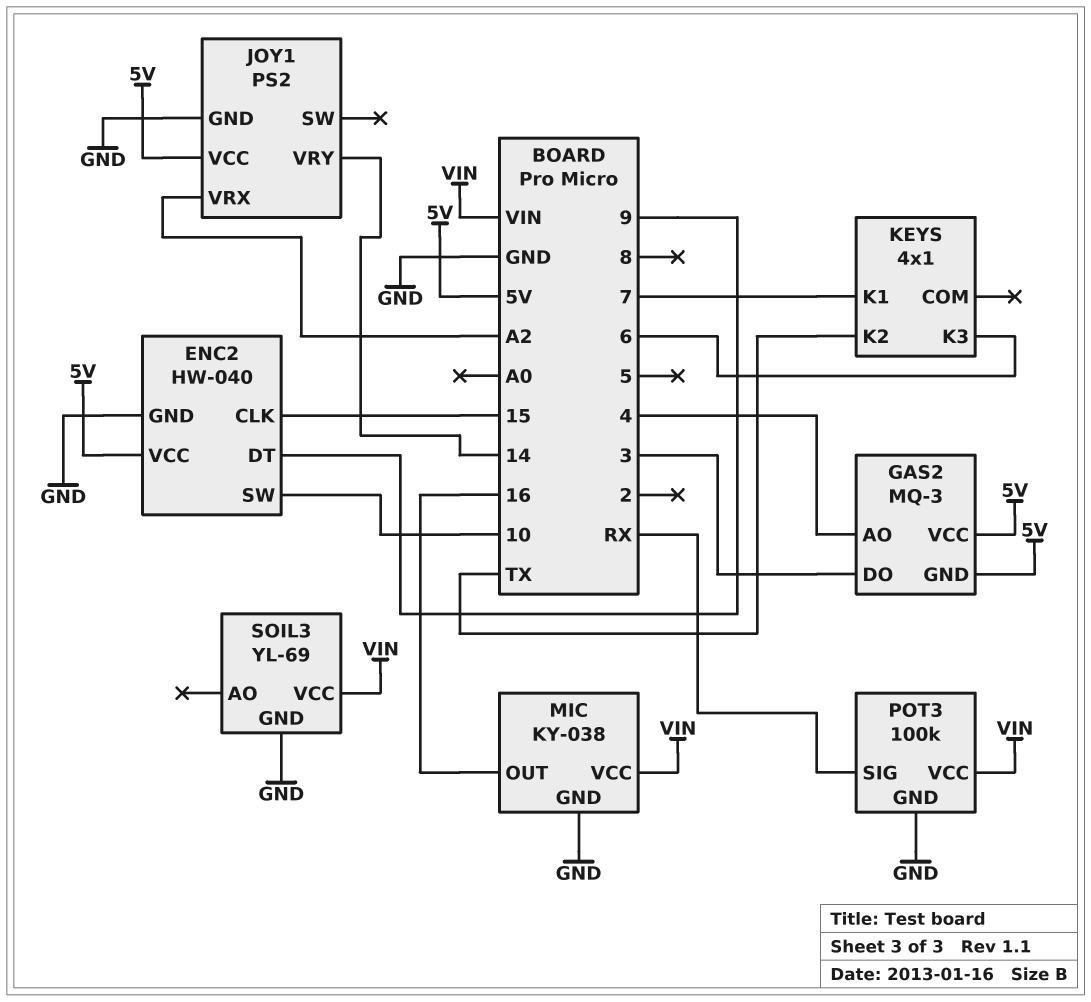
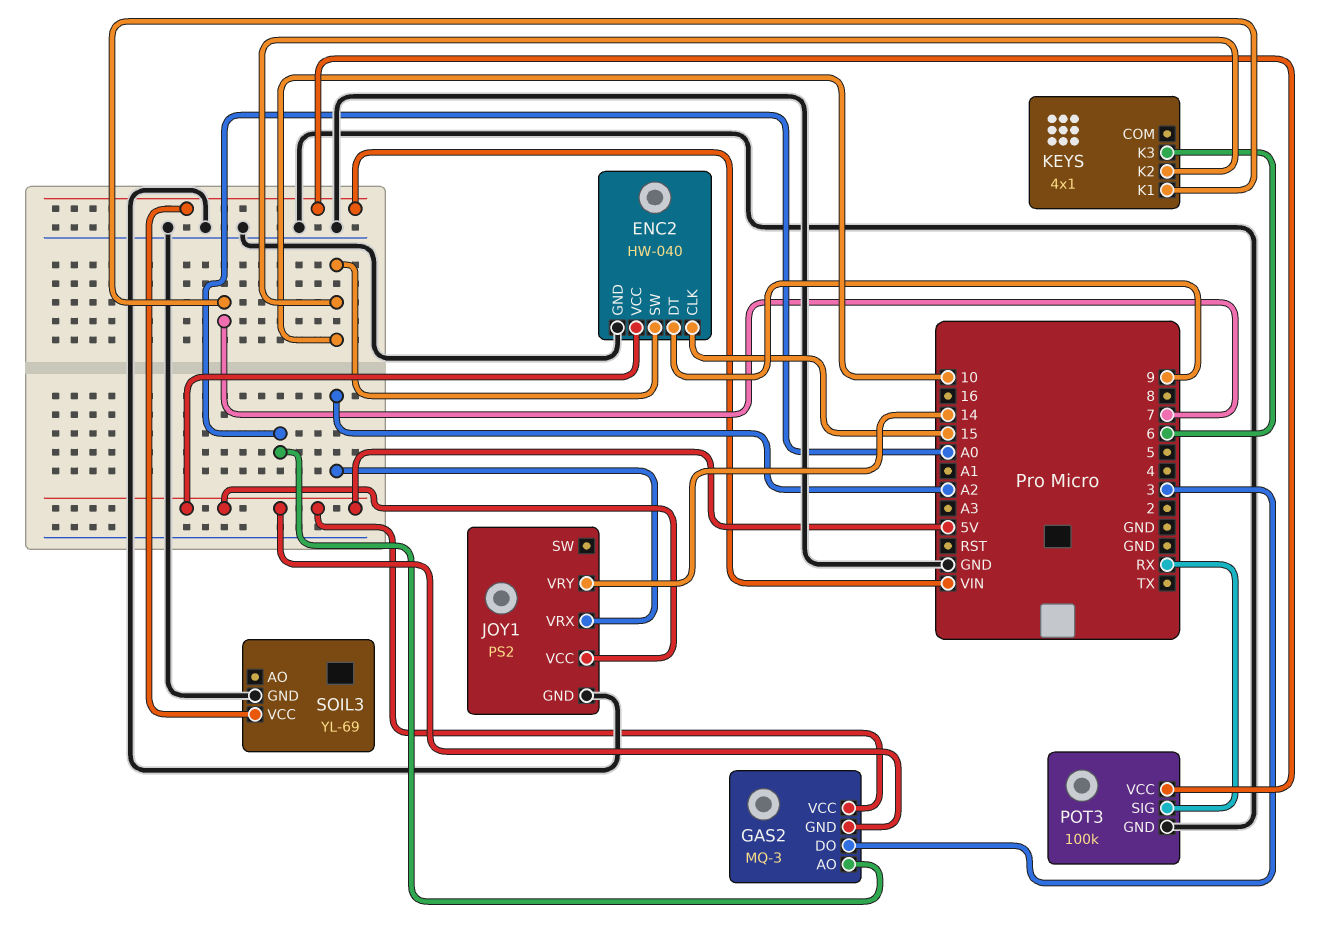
GAS2 pin AO: 4 -> A0
KEYS pin K2: TX -> 10
MIC: KY-038 -> none
MIC pin GND: GND -> none
MIC pin OUT: 16 -> none
MIC pin VCC: VIN -> none

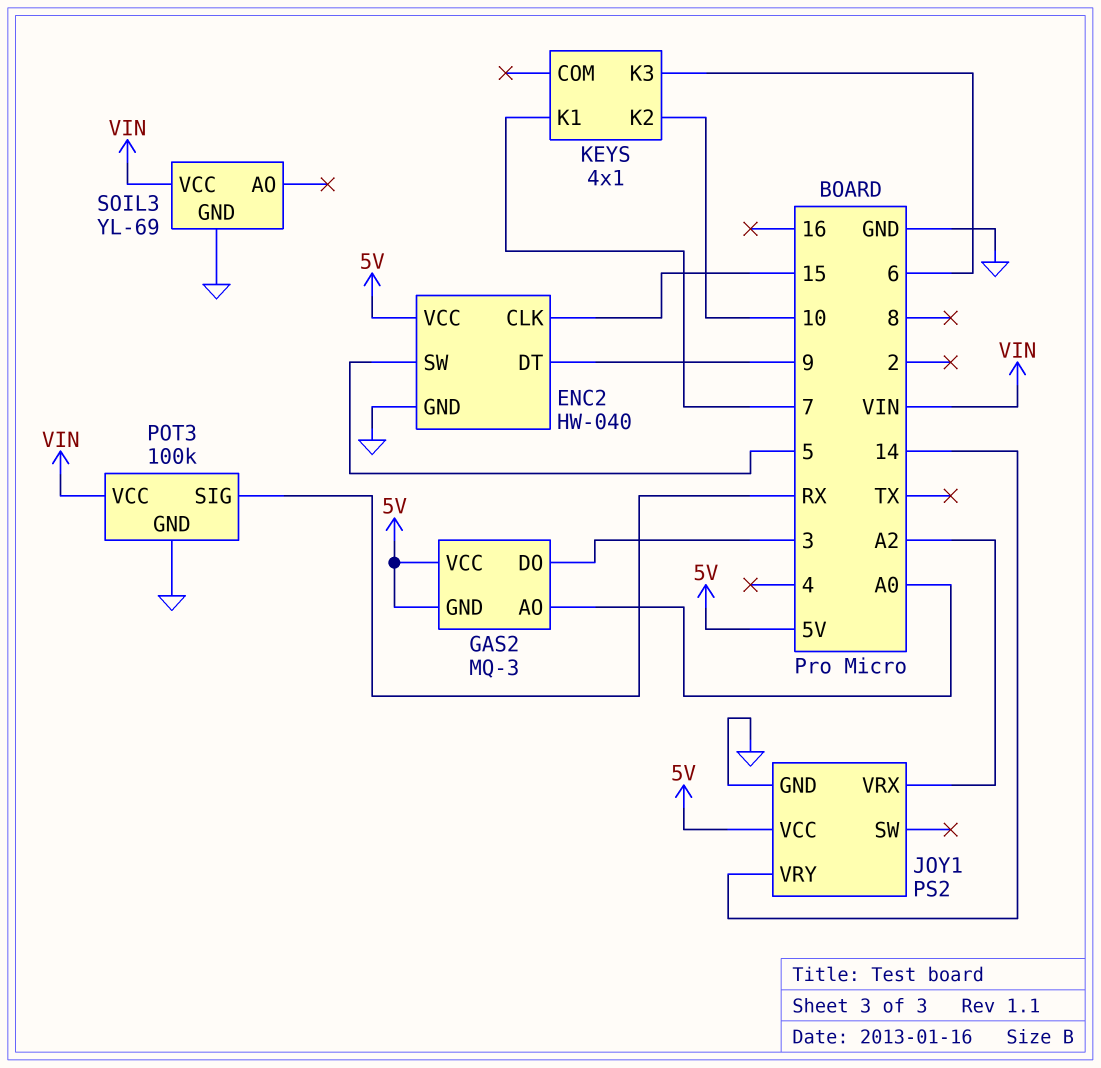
ENC2 pin SW: 10 -> 5

